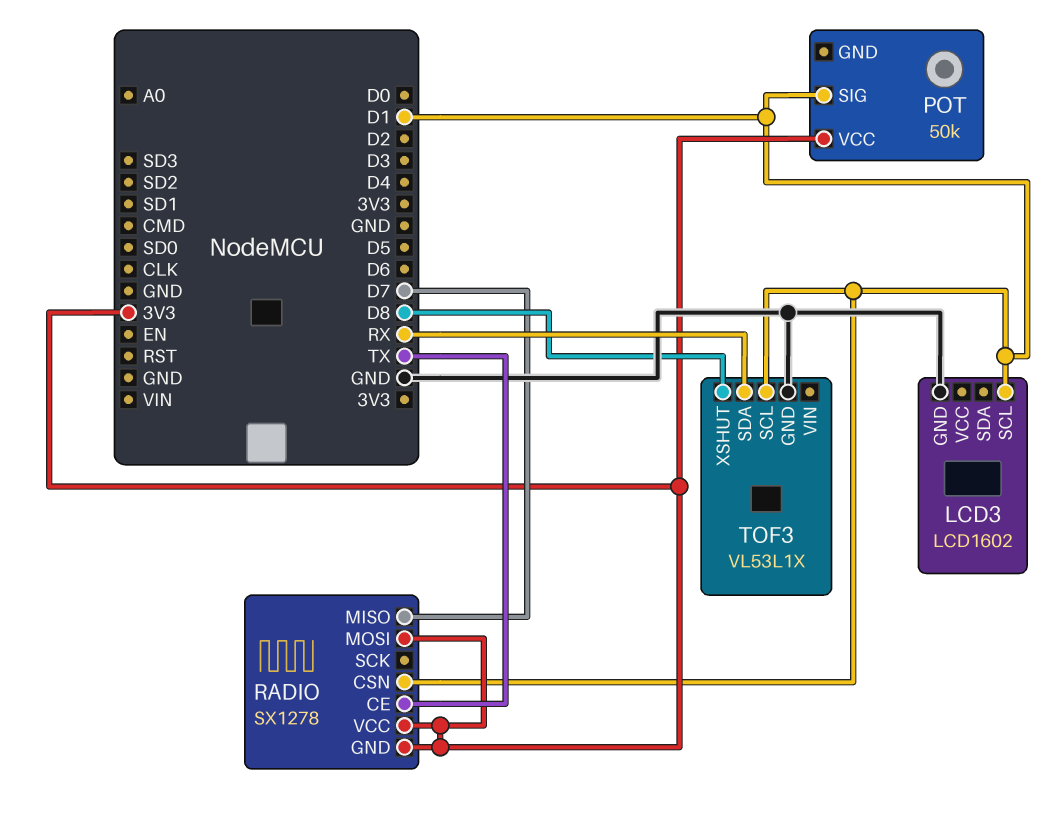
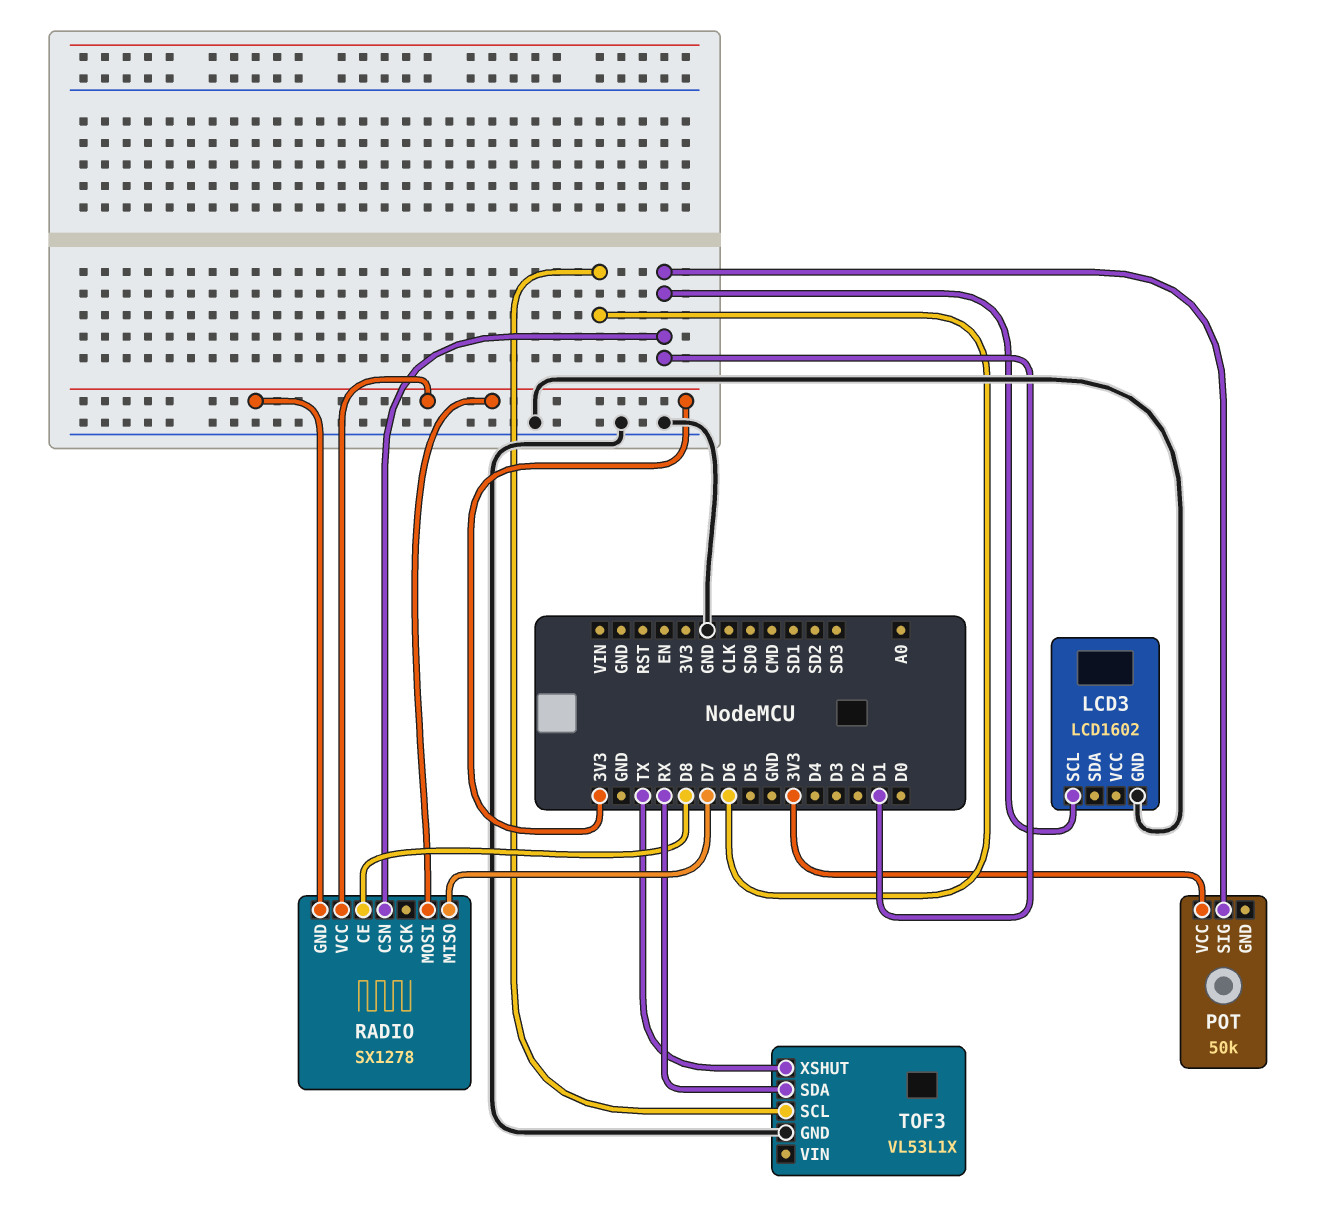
RADIO pin CE: TX -> D8
TOF3 pin SCL: D1 -> D6
TOF3 pin XSHUT: D8 -> TX

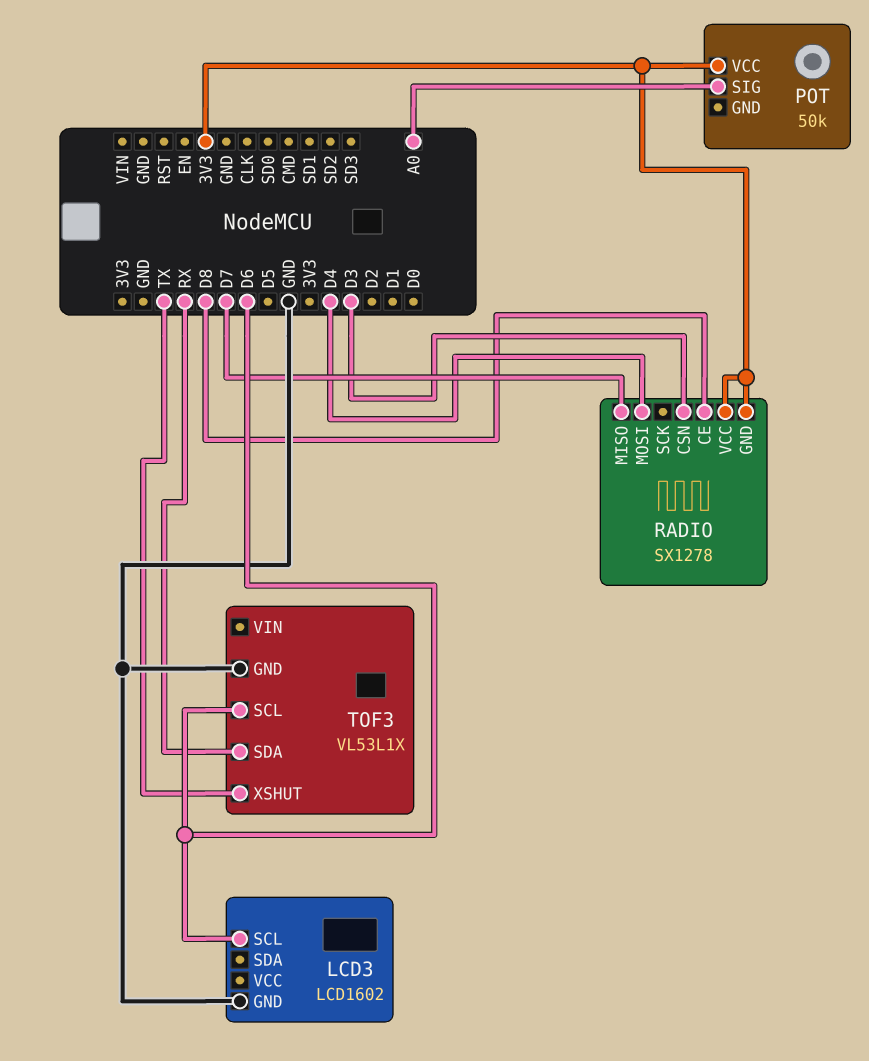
LCD3 pin SCL: D1 -> D6
POT pin SIG: D1 -> A0
RADIO pin CSN: D1 -> D3
RADIO pin MOSI: 3V3 -> D4

